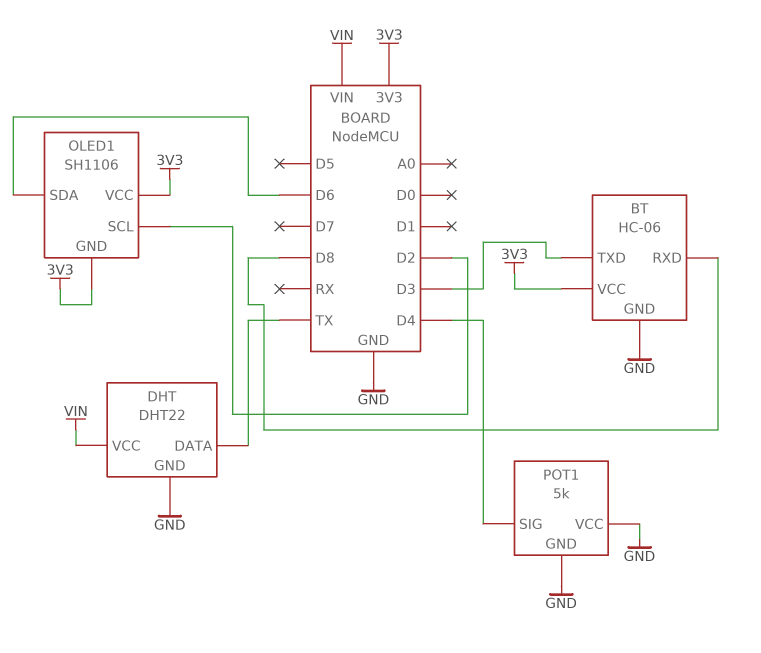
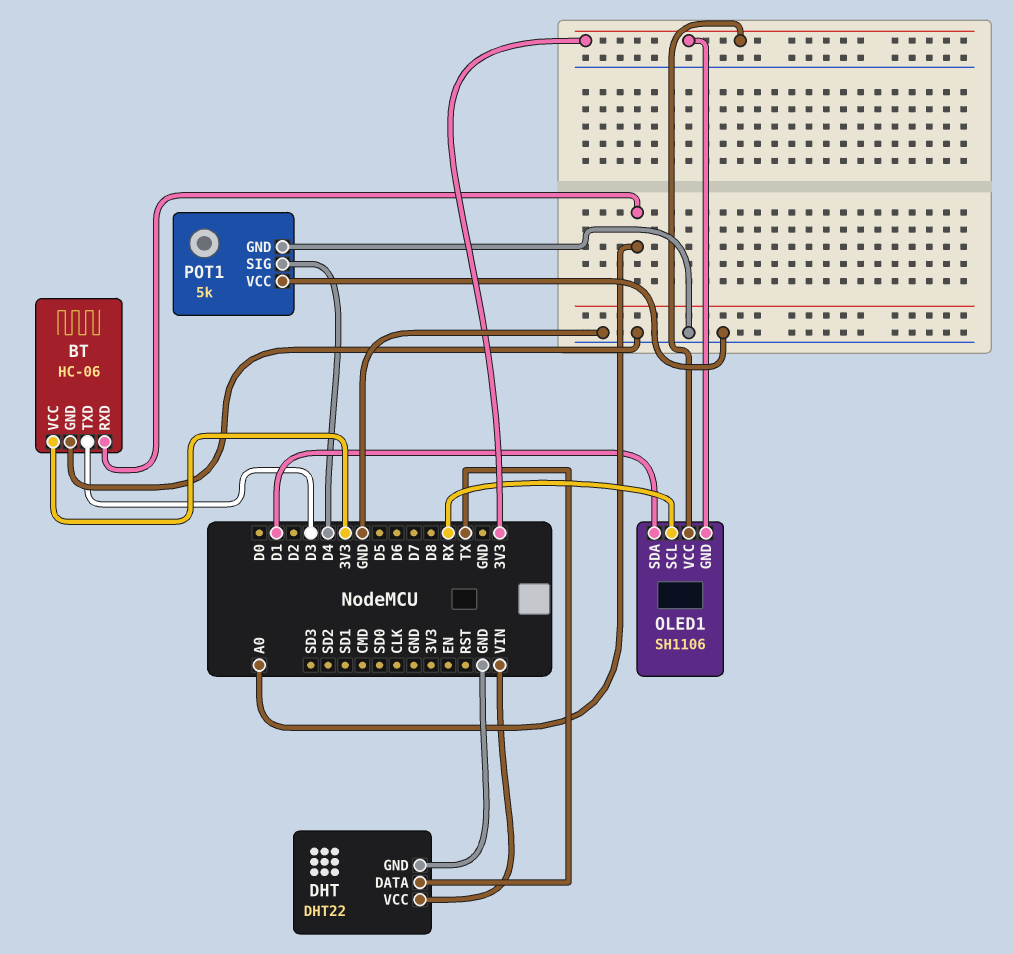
BT pin RXD: D8 -> A0
OLED1 pin SCL: D2 -> RX
OLED1 pin SDA: D6 -> D1

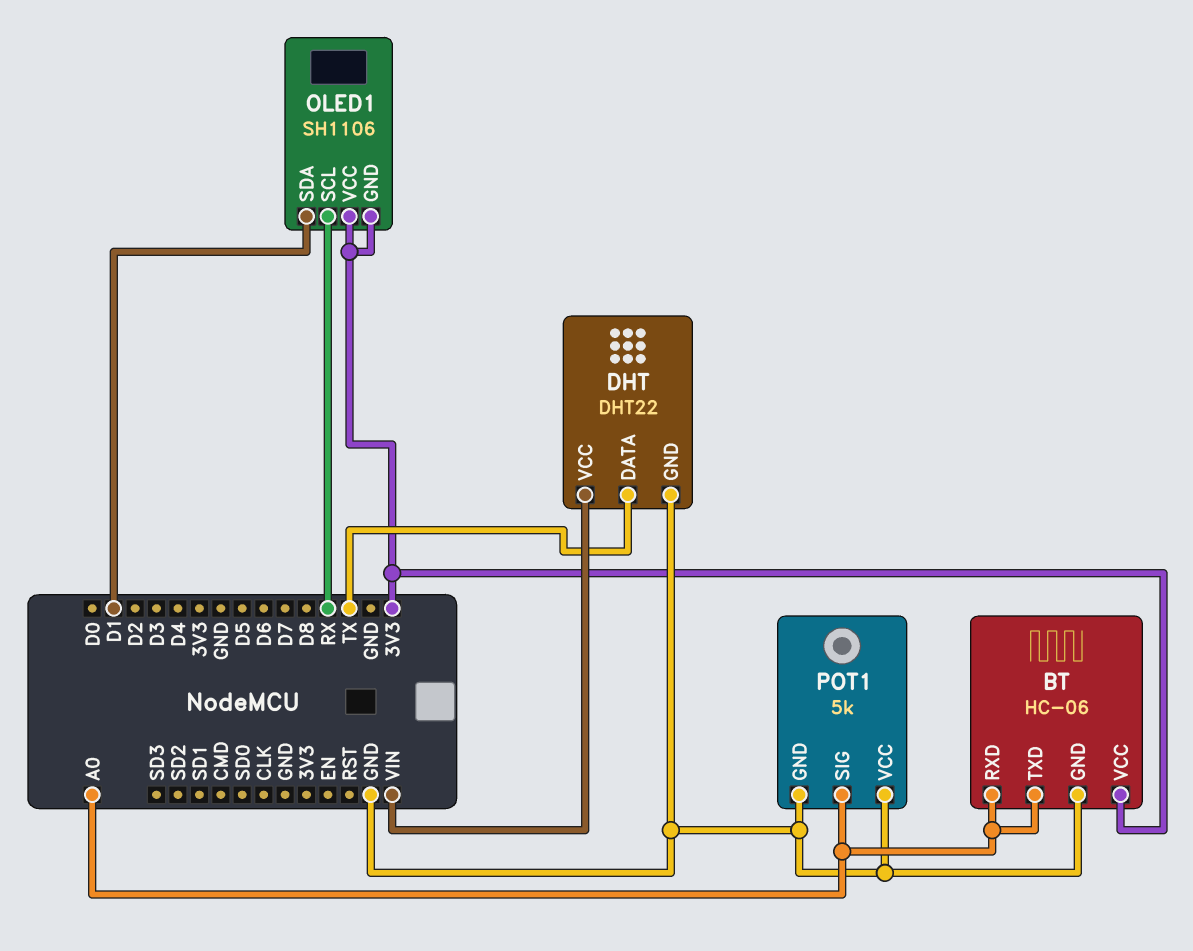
BT pin TXD: D3 -> A0
POT1 pin SIG: D4 -> A0

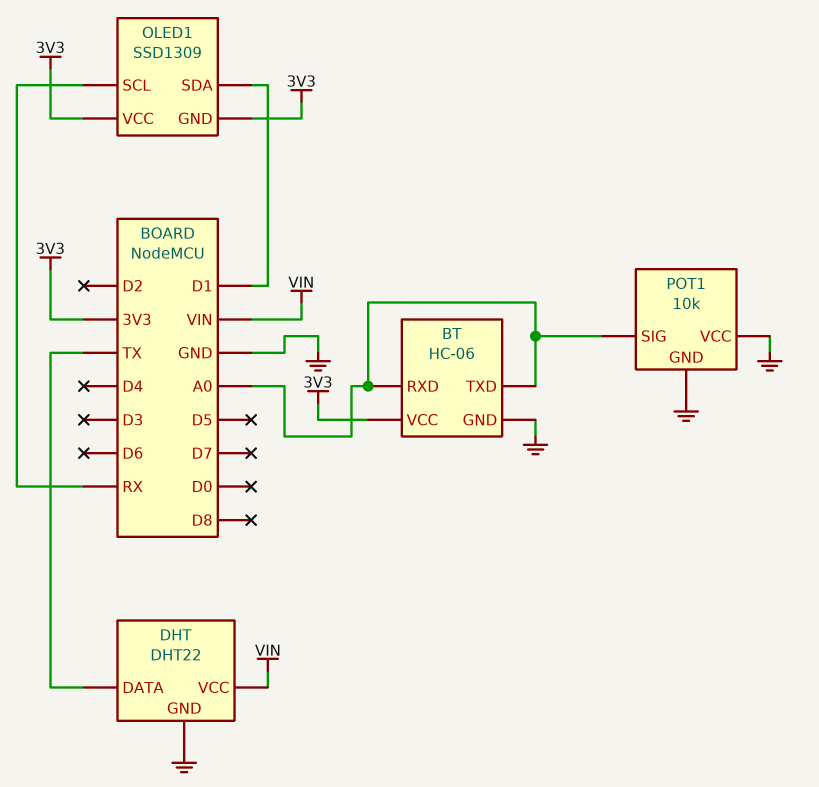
OLED1: SH1106 -> SSD1309
POT1: 5k -> 10k

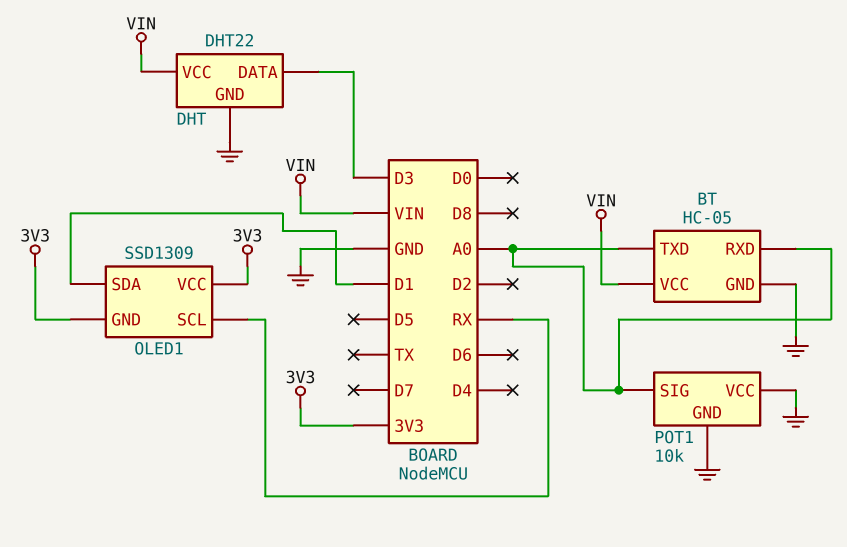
BT: HC-06 -> HC-05
BT pin VCC: 3V3 -> VIN
DHT pin DATA: TX -> D3

